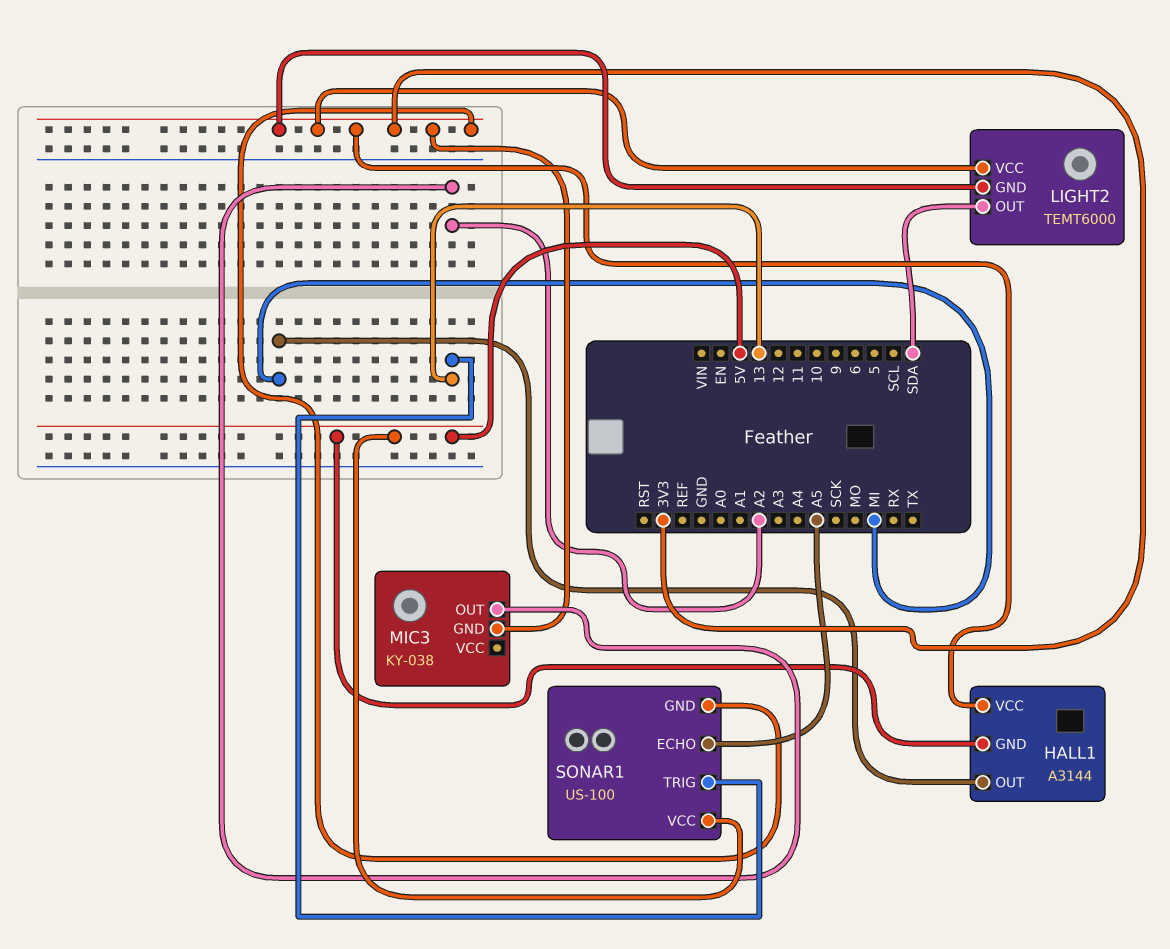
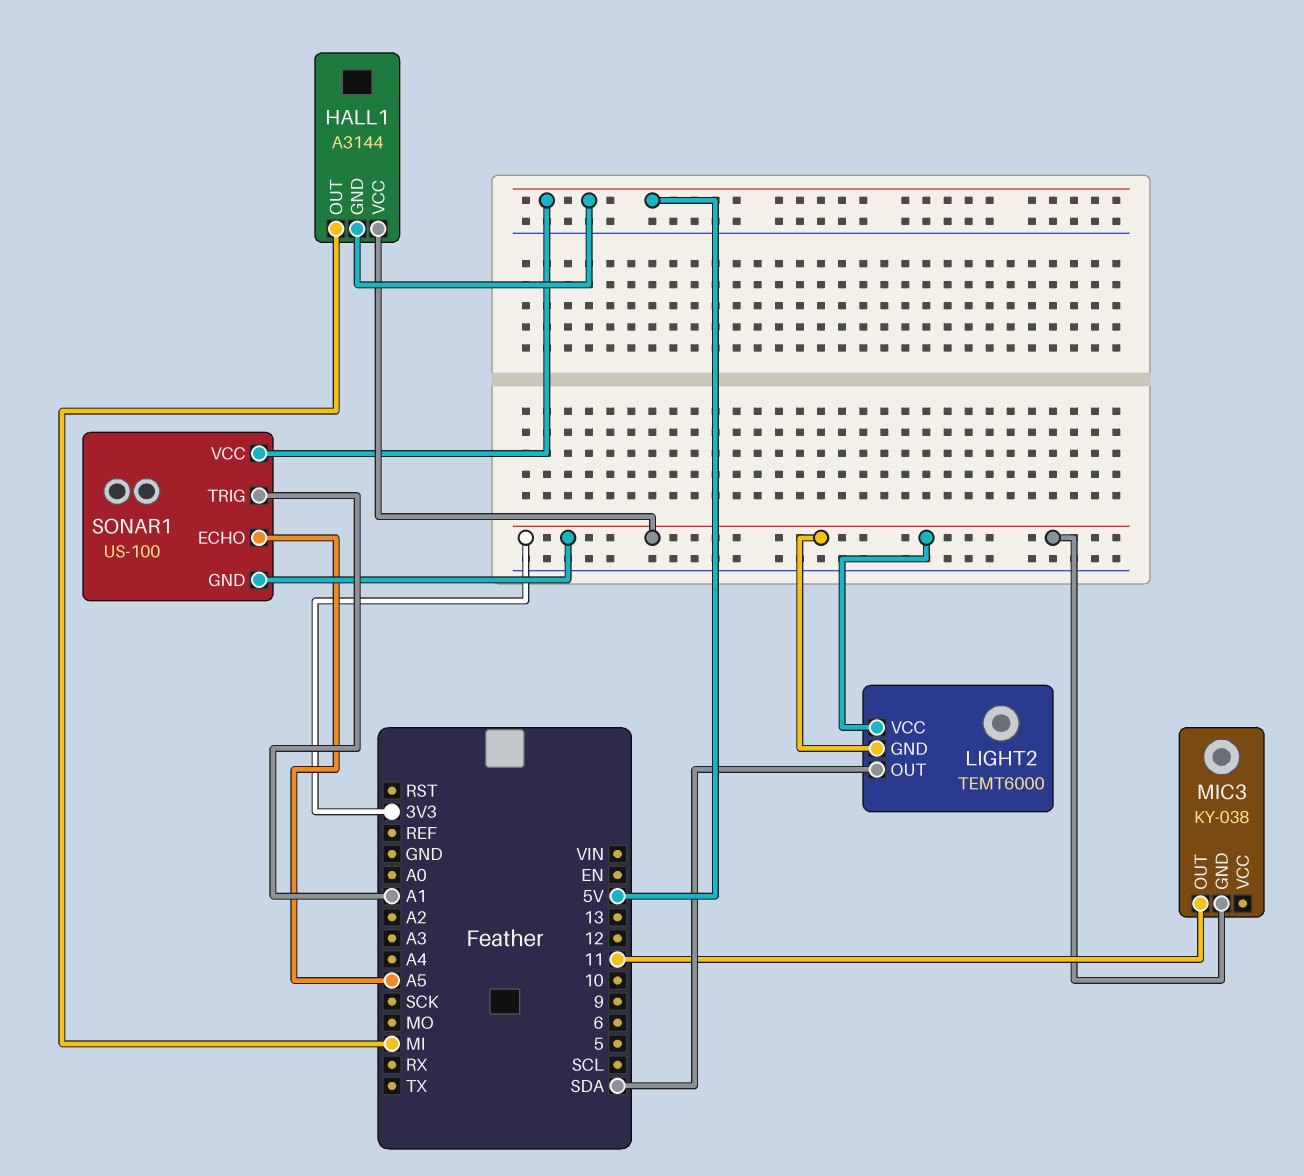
MIC3 pin OUT: A2 -> 11
SONAR1 pin TRIG: 13 -> A1

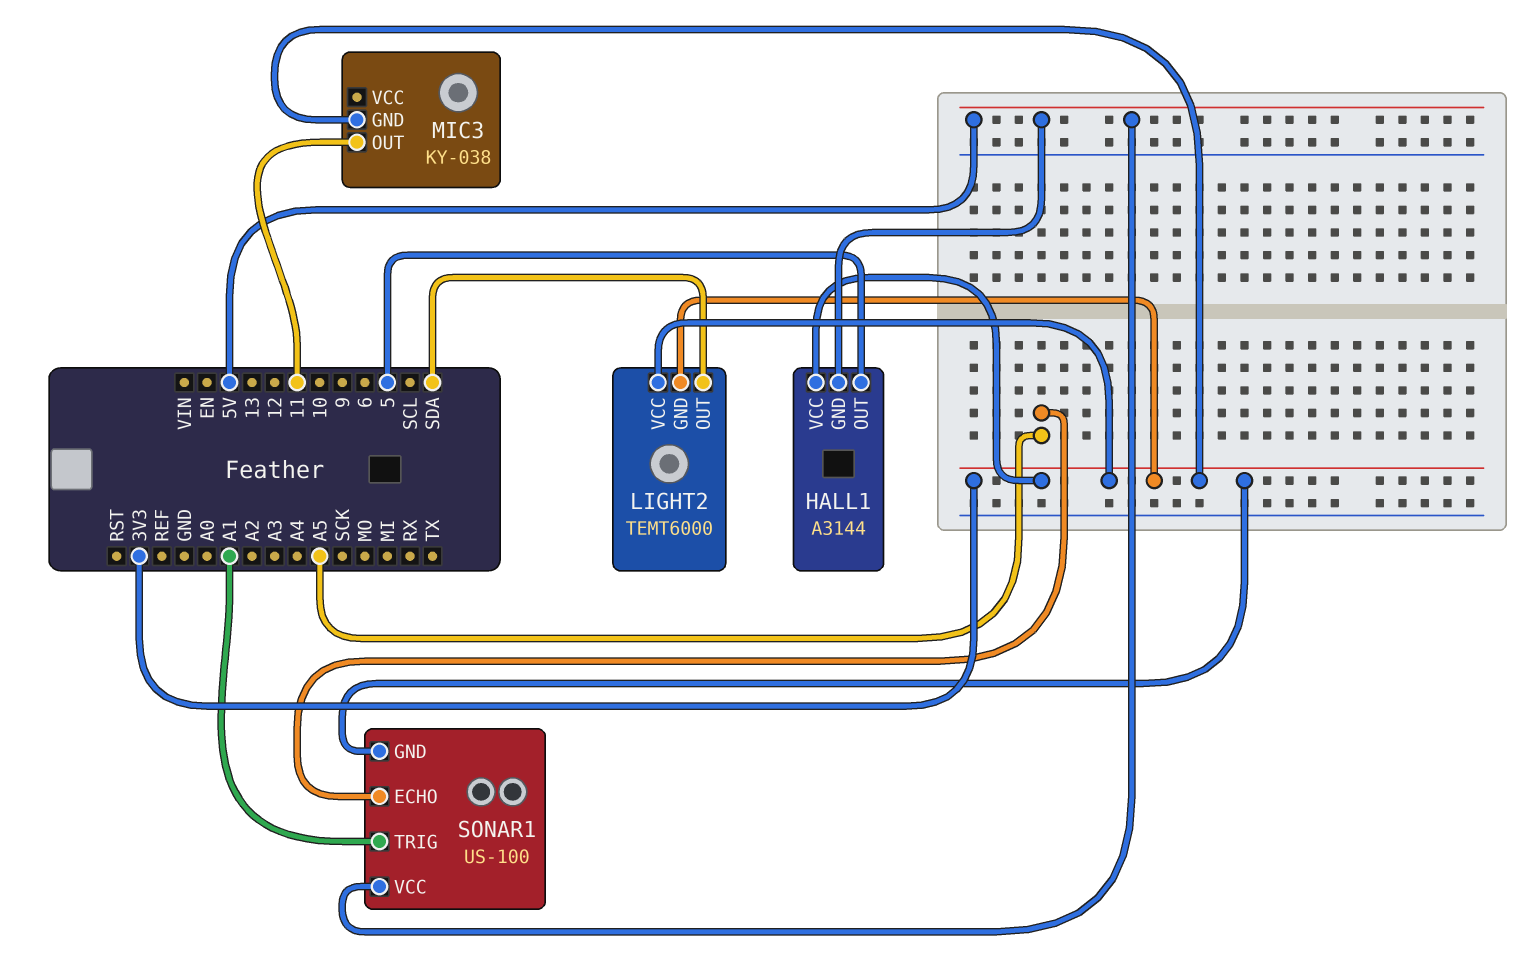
HALL1 pin OUT: MI -> 5

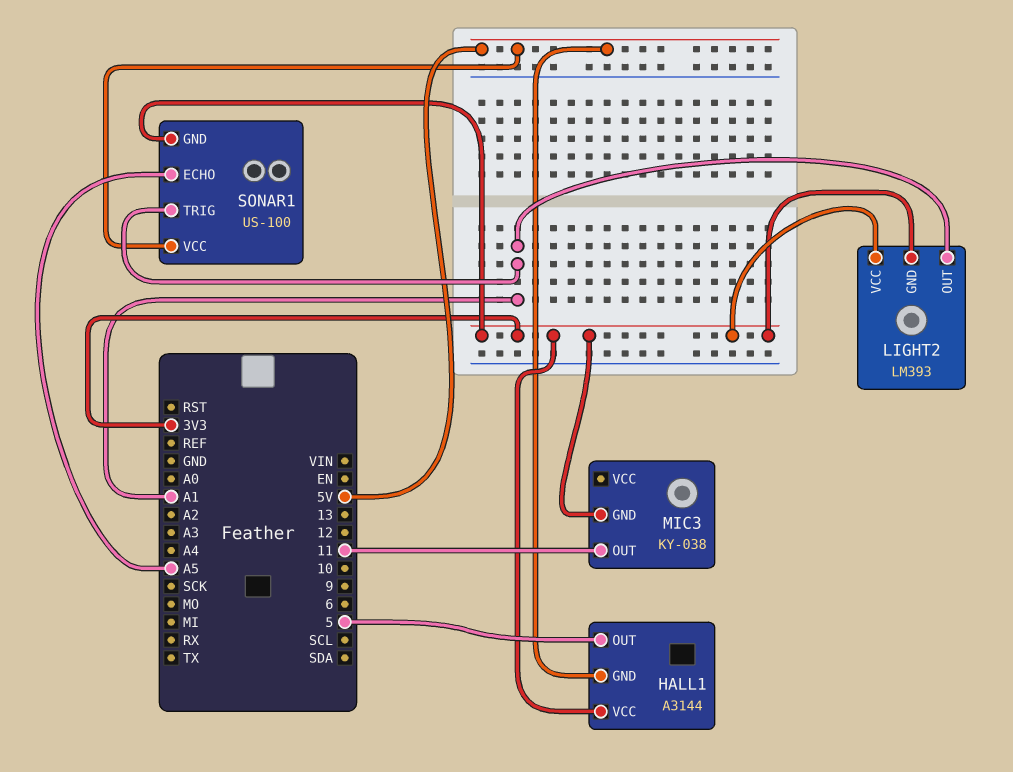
LIGHT2: TEMT6000 -> LM393
LIGHT2 pin OUT: SDA -> A1

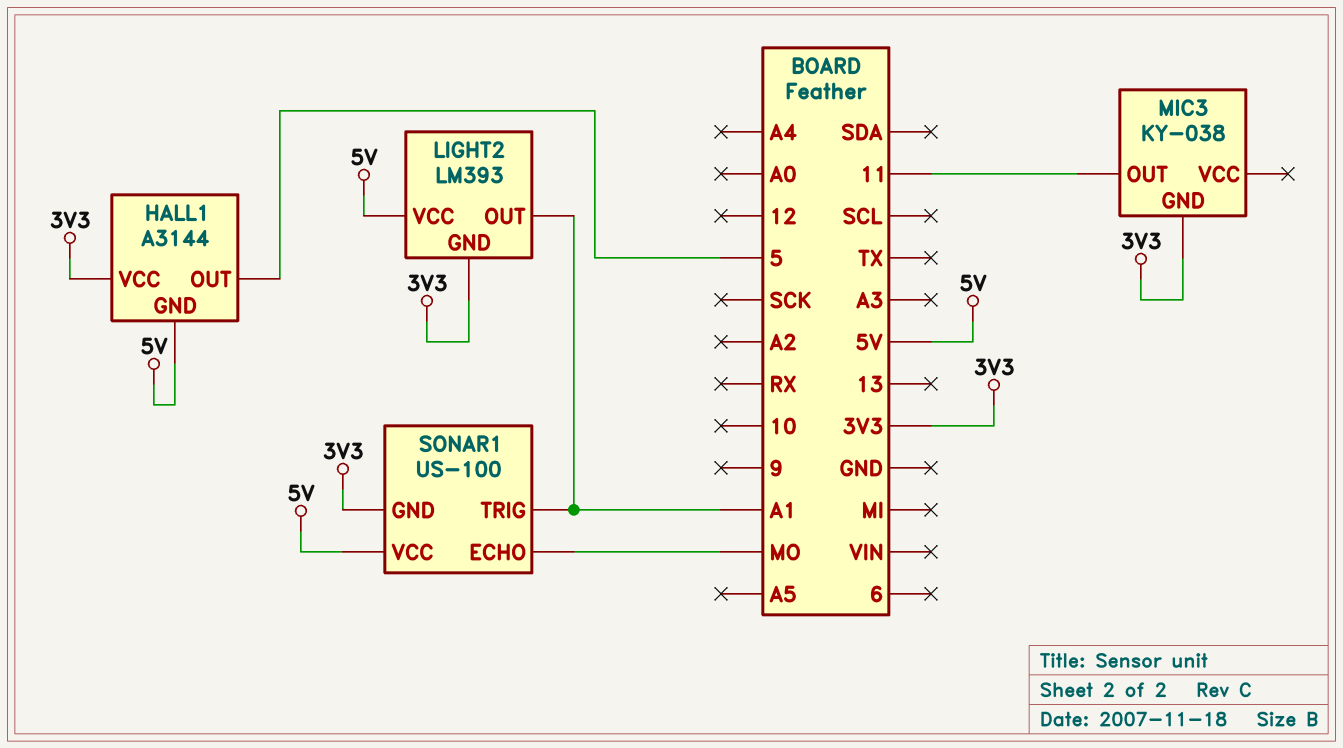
LIGHT2 pin VCC: 3V3 -> 5V
SONAR1 pin ECHO: A5 -> MO

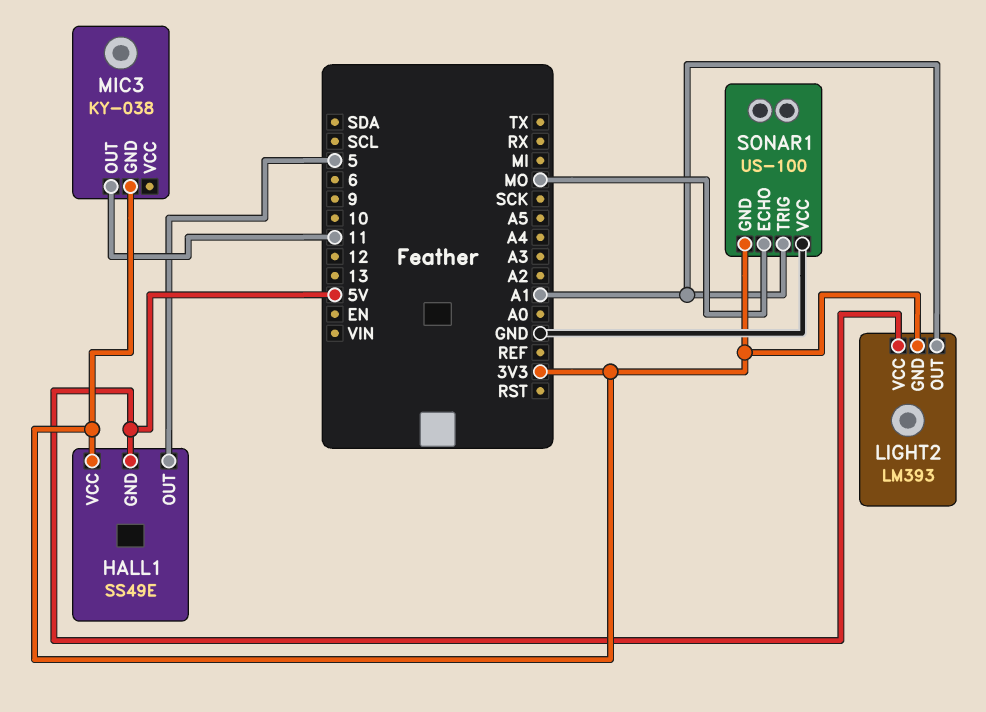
HALL1: A3144 -> SS49E
SONAR1 pin VCC: 5V -> GND

